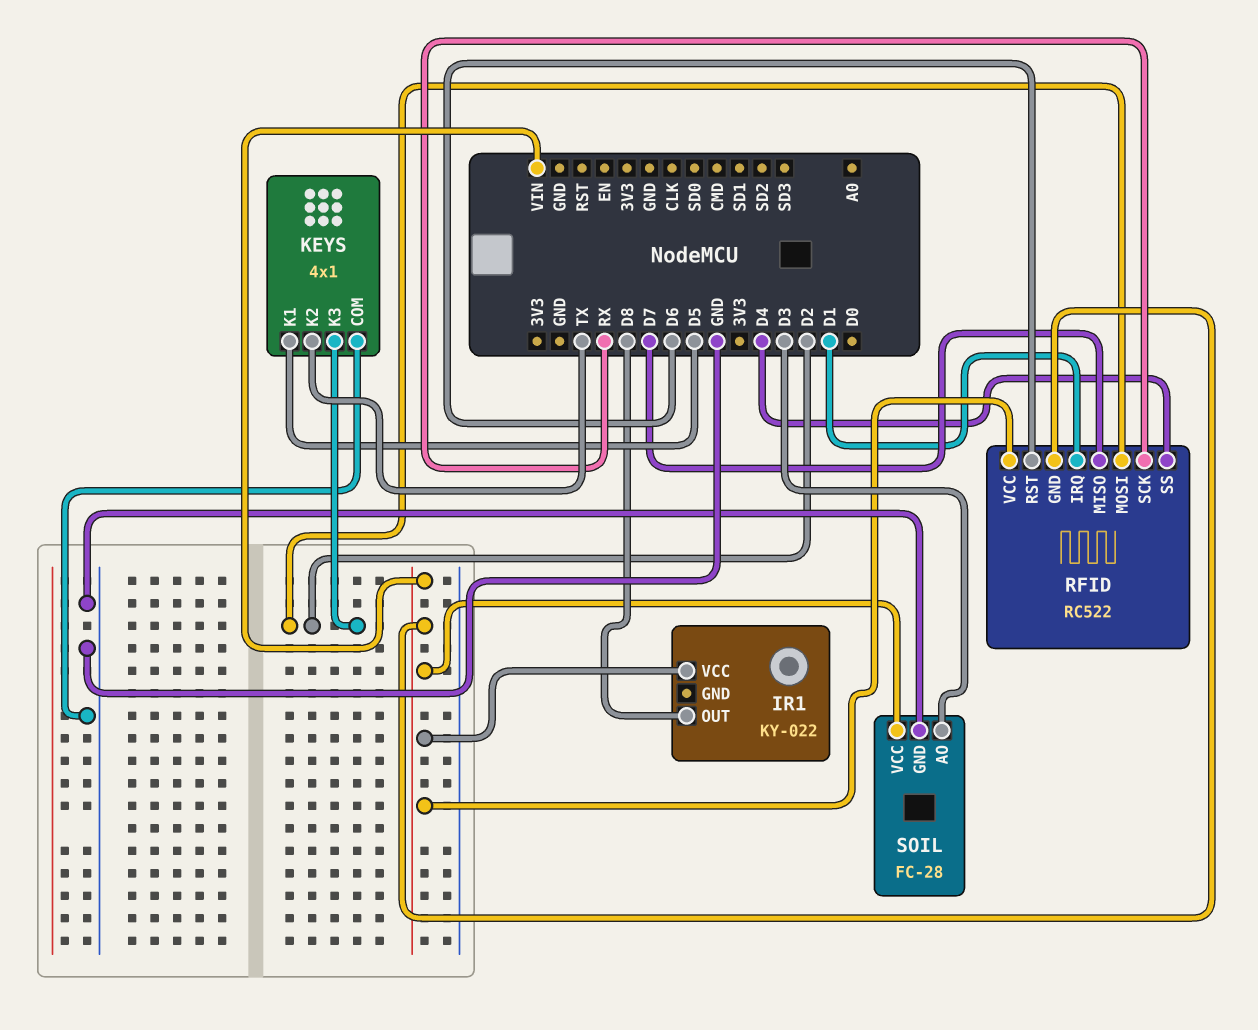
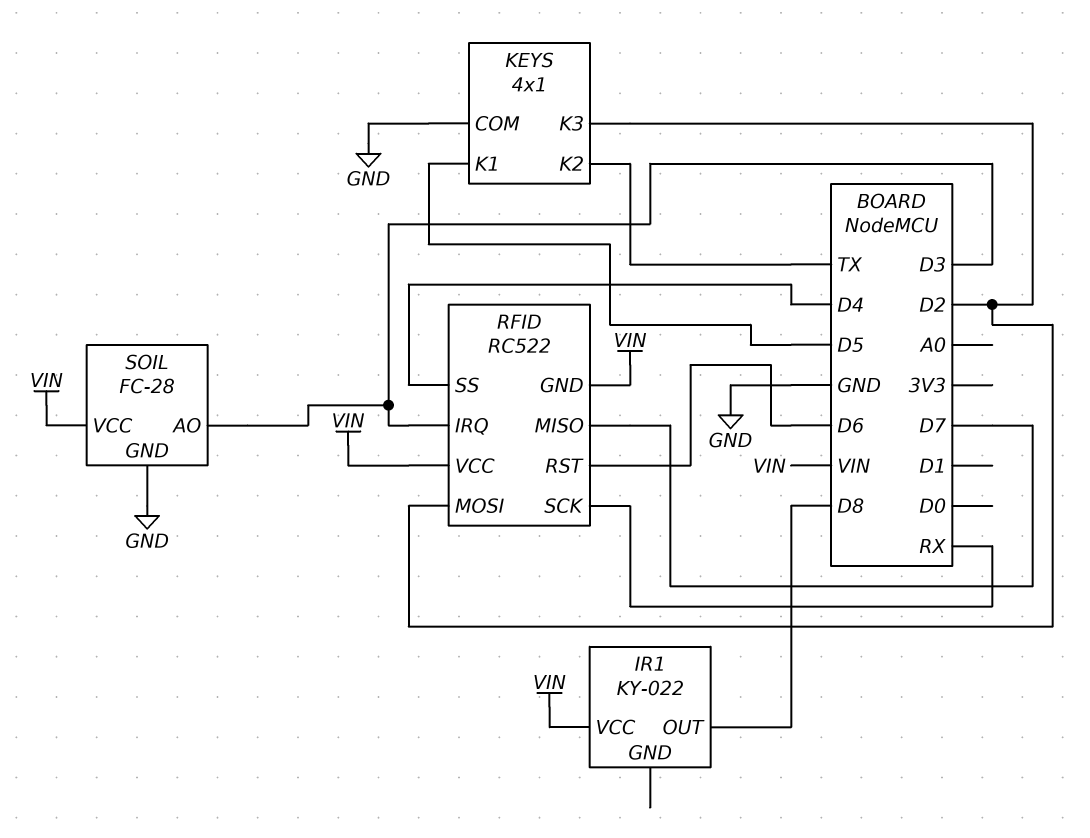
RFID pin IRQ: D1 -> D3

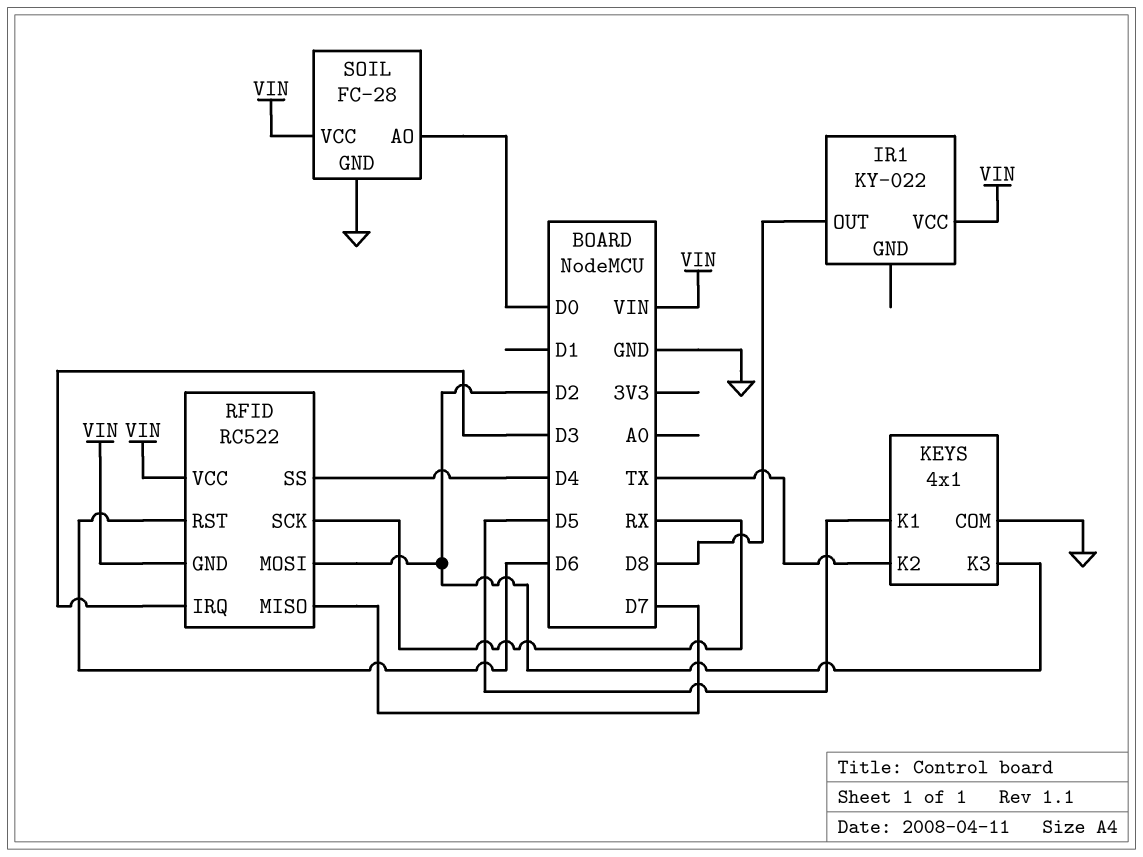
SOIL pin AO: D3 -> D0

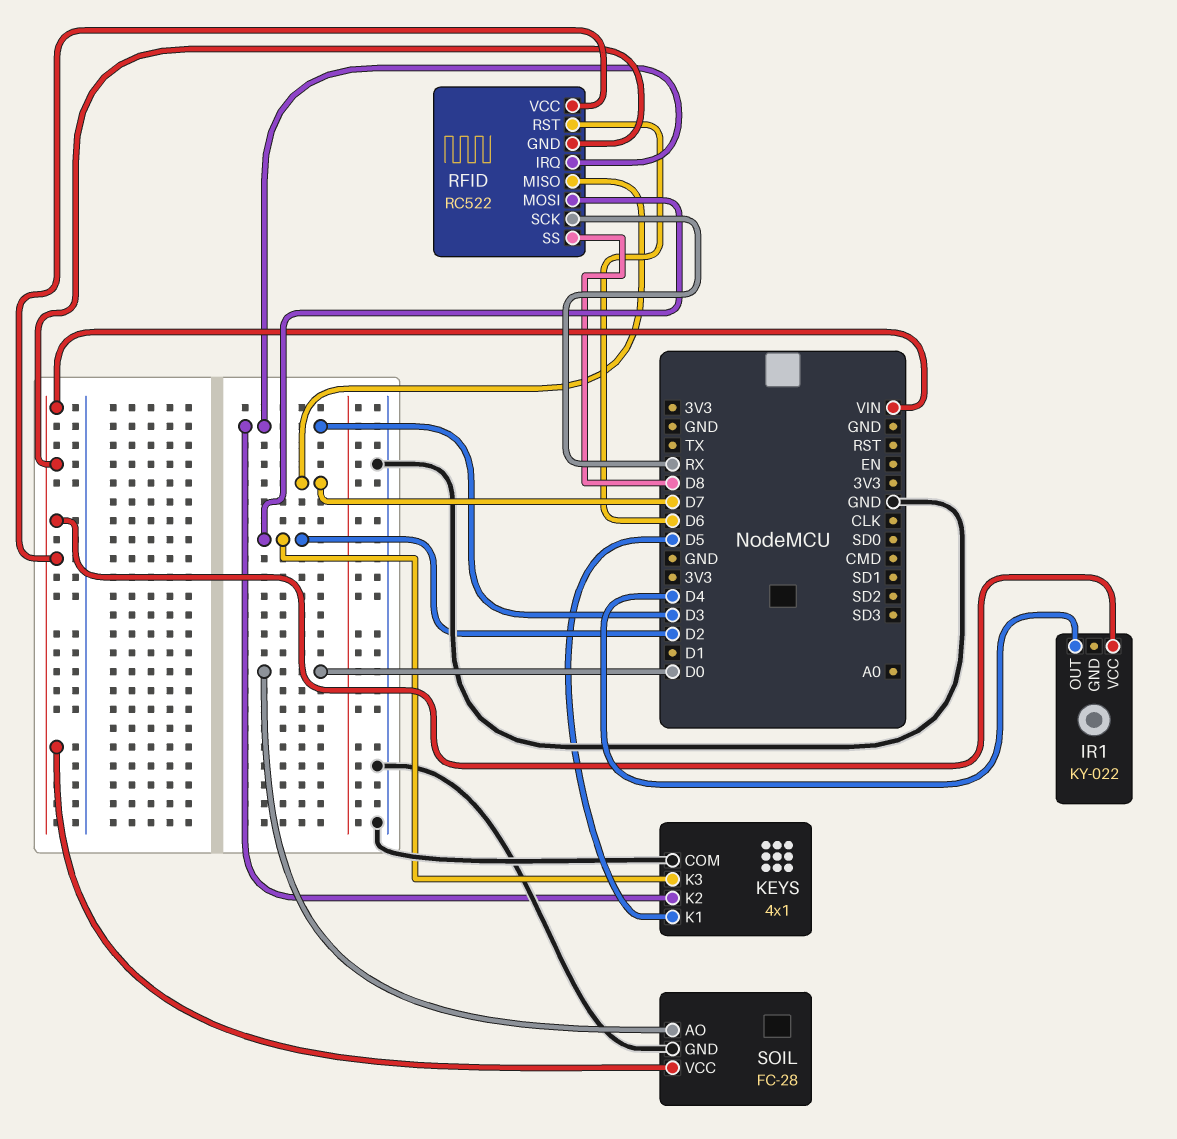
IR1 pin OUT: D8 -> D4
KEYS pin K2: TX -> D3
RFID pin SS: D4 -> D8

